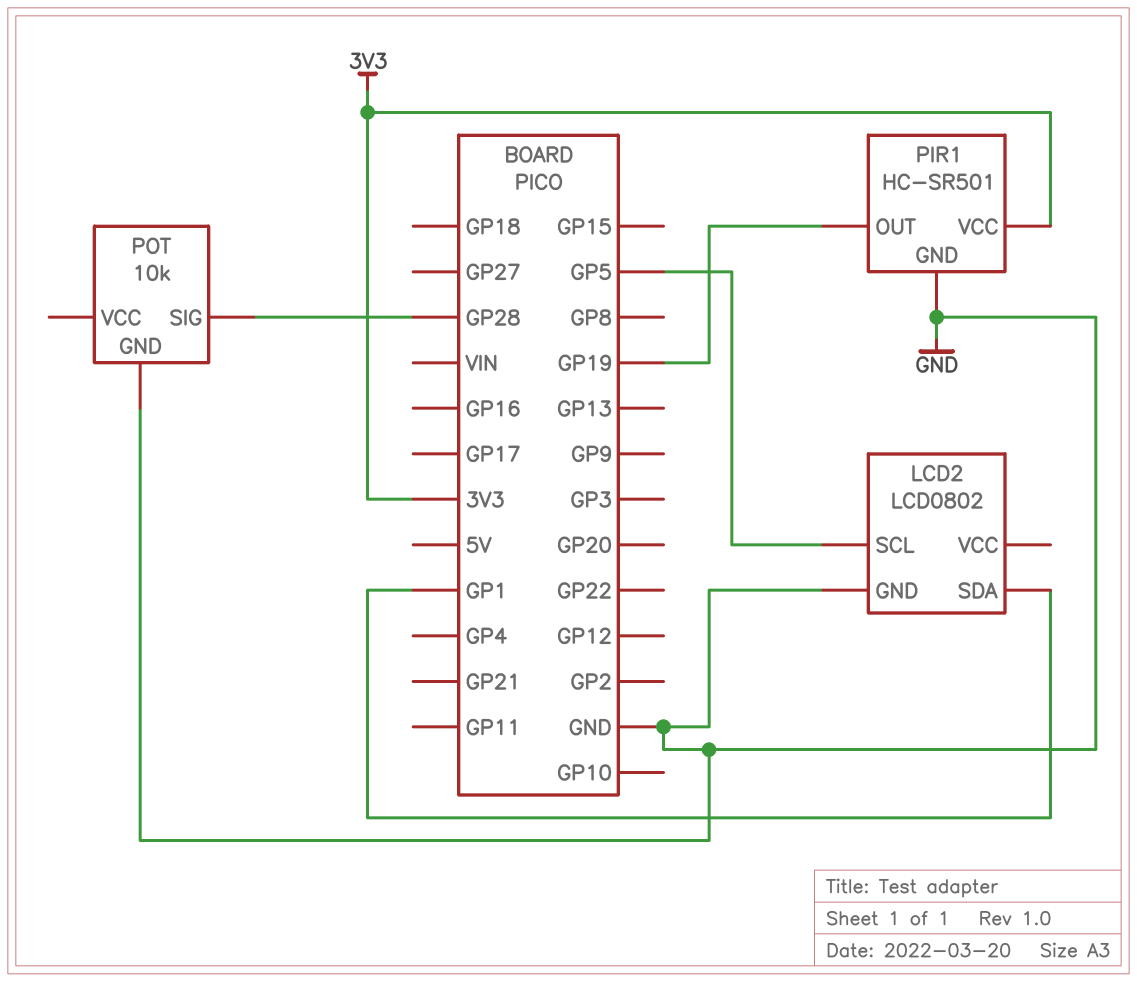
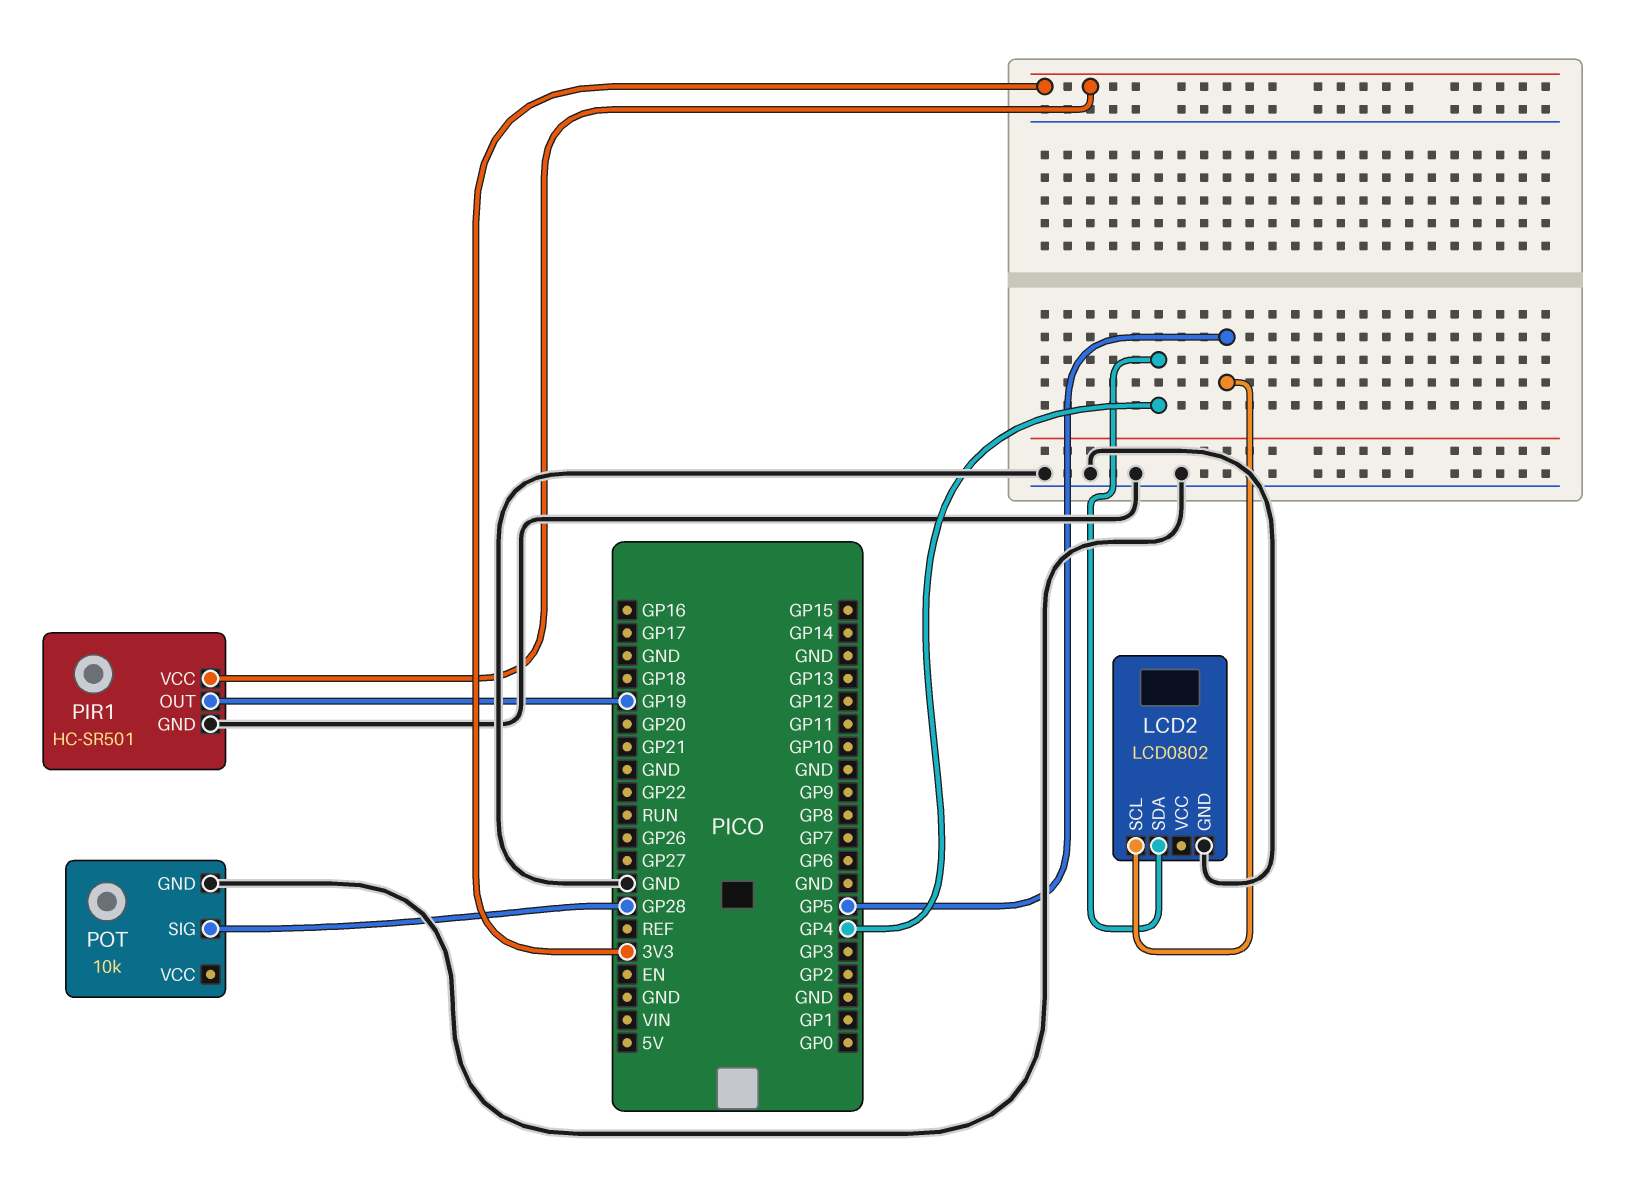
LCD2 pin SDA: GP1 -> GP4

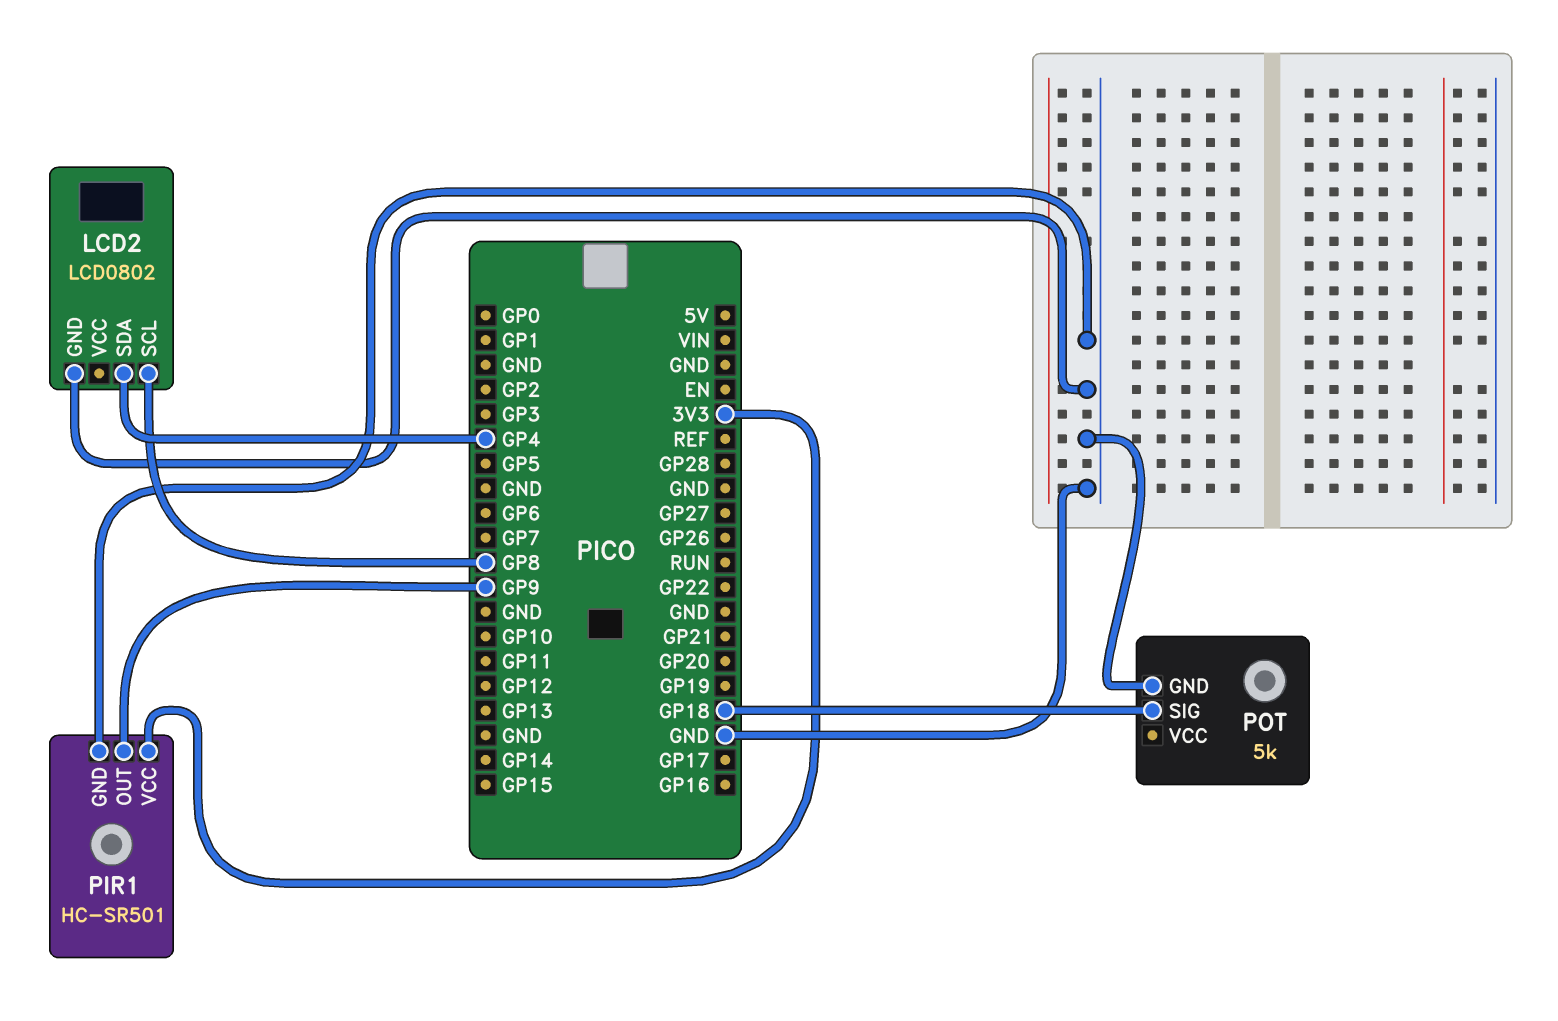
LCD2 pin SCL: GP5 -> GP8
PIR1 pin OUT: GP19 -> GP9
POT: 10k -> 5k
POT pin SIG: GP28 -> GP18

